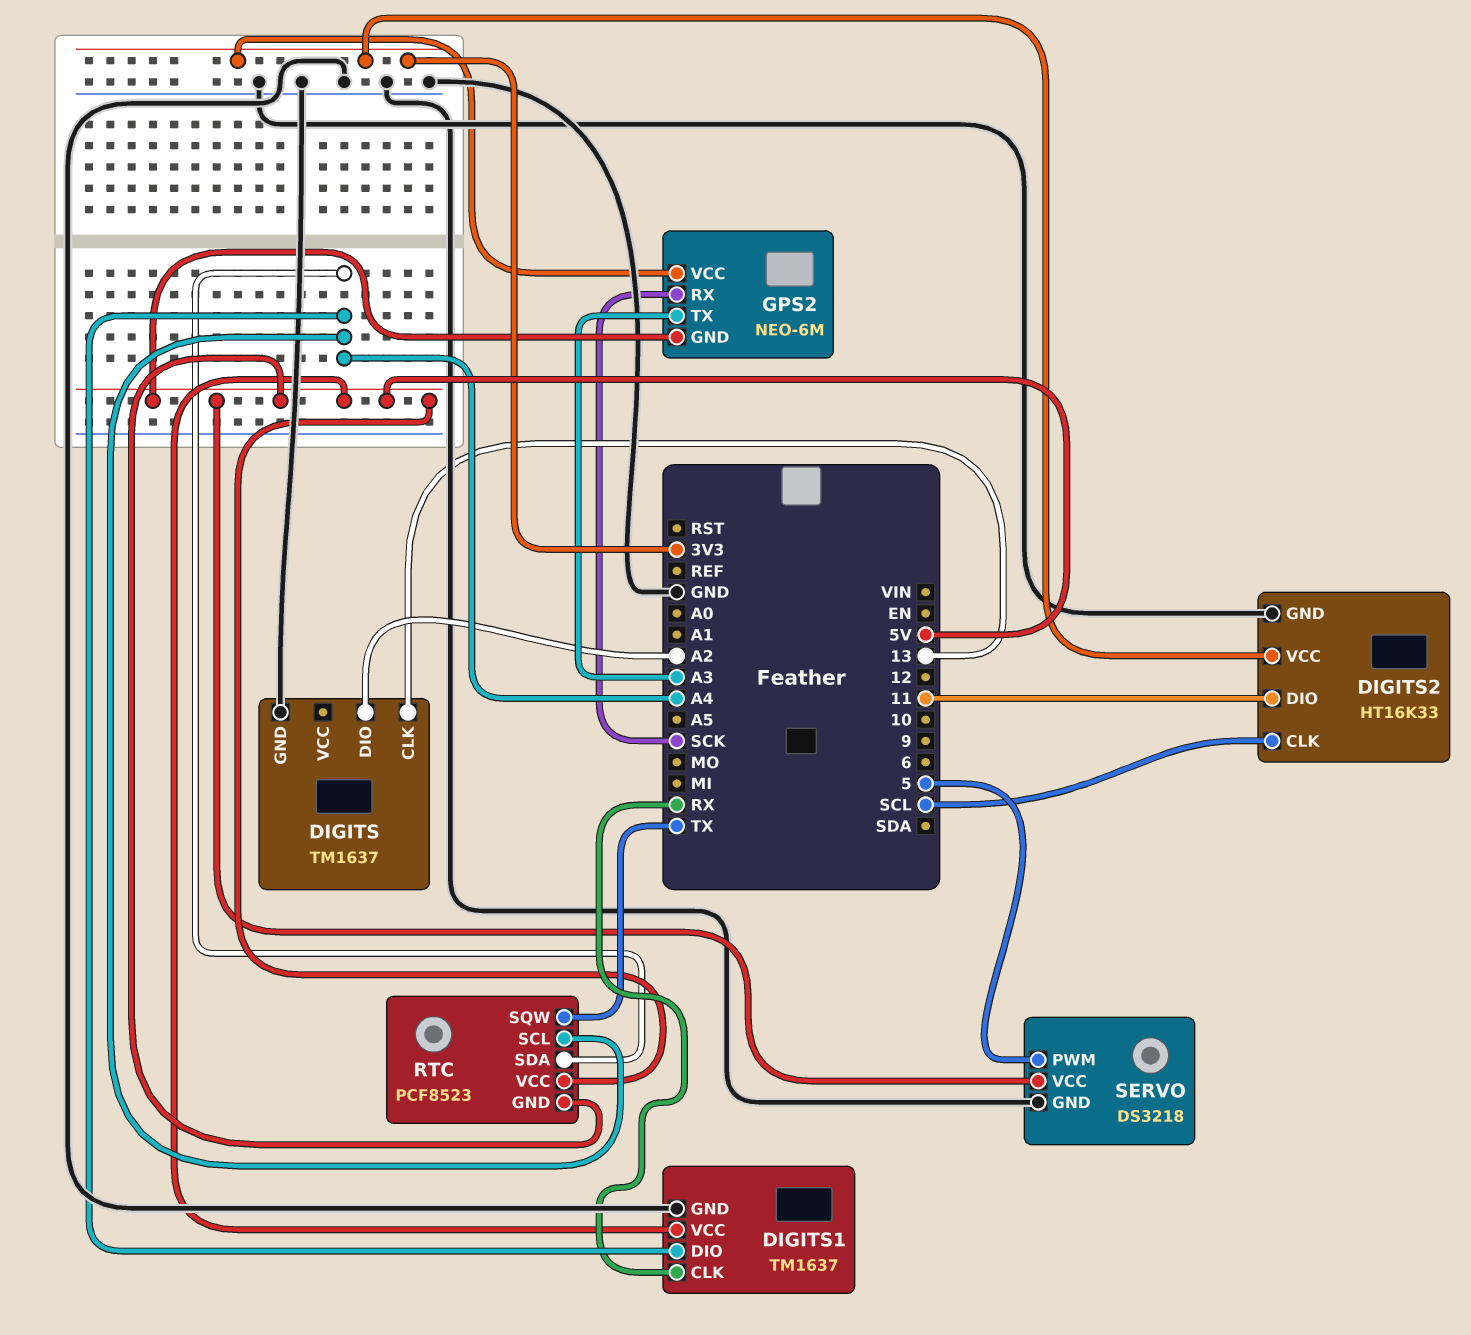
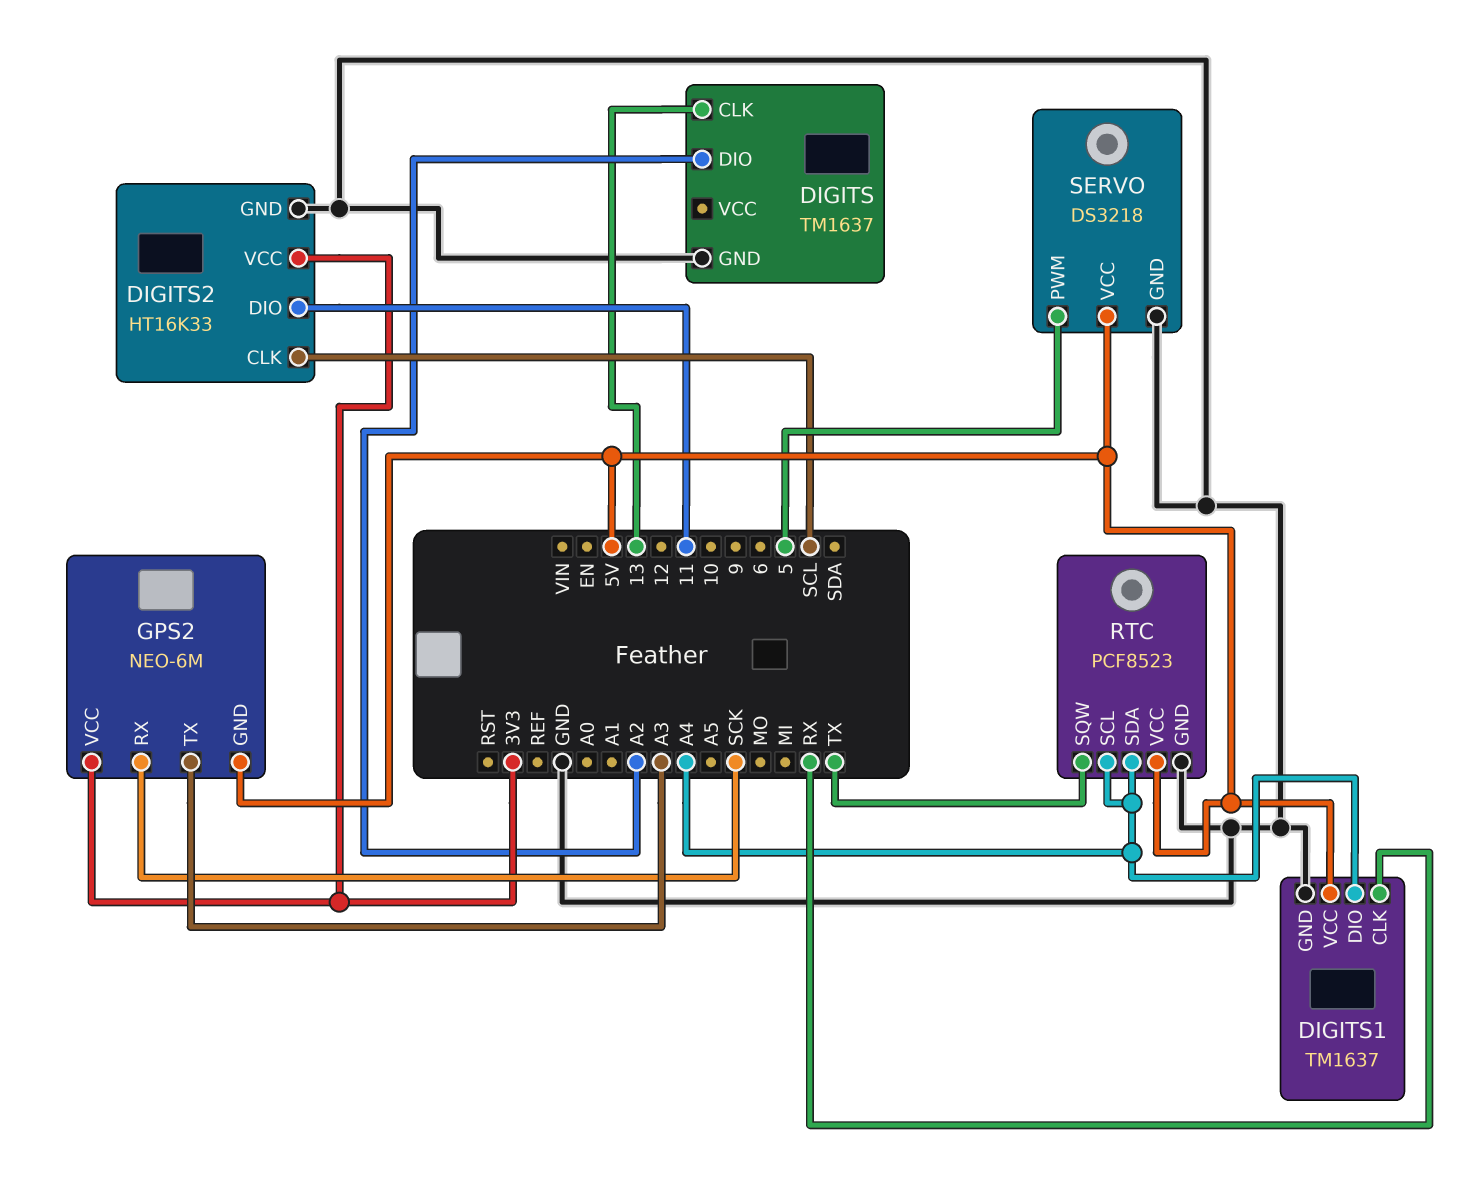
RTC pin GND: 5V -> GND

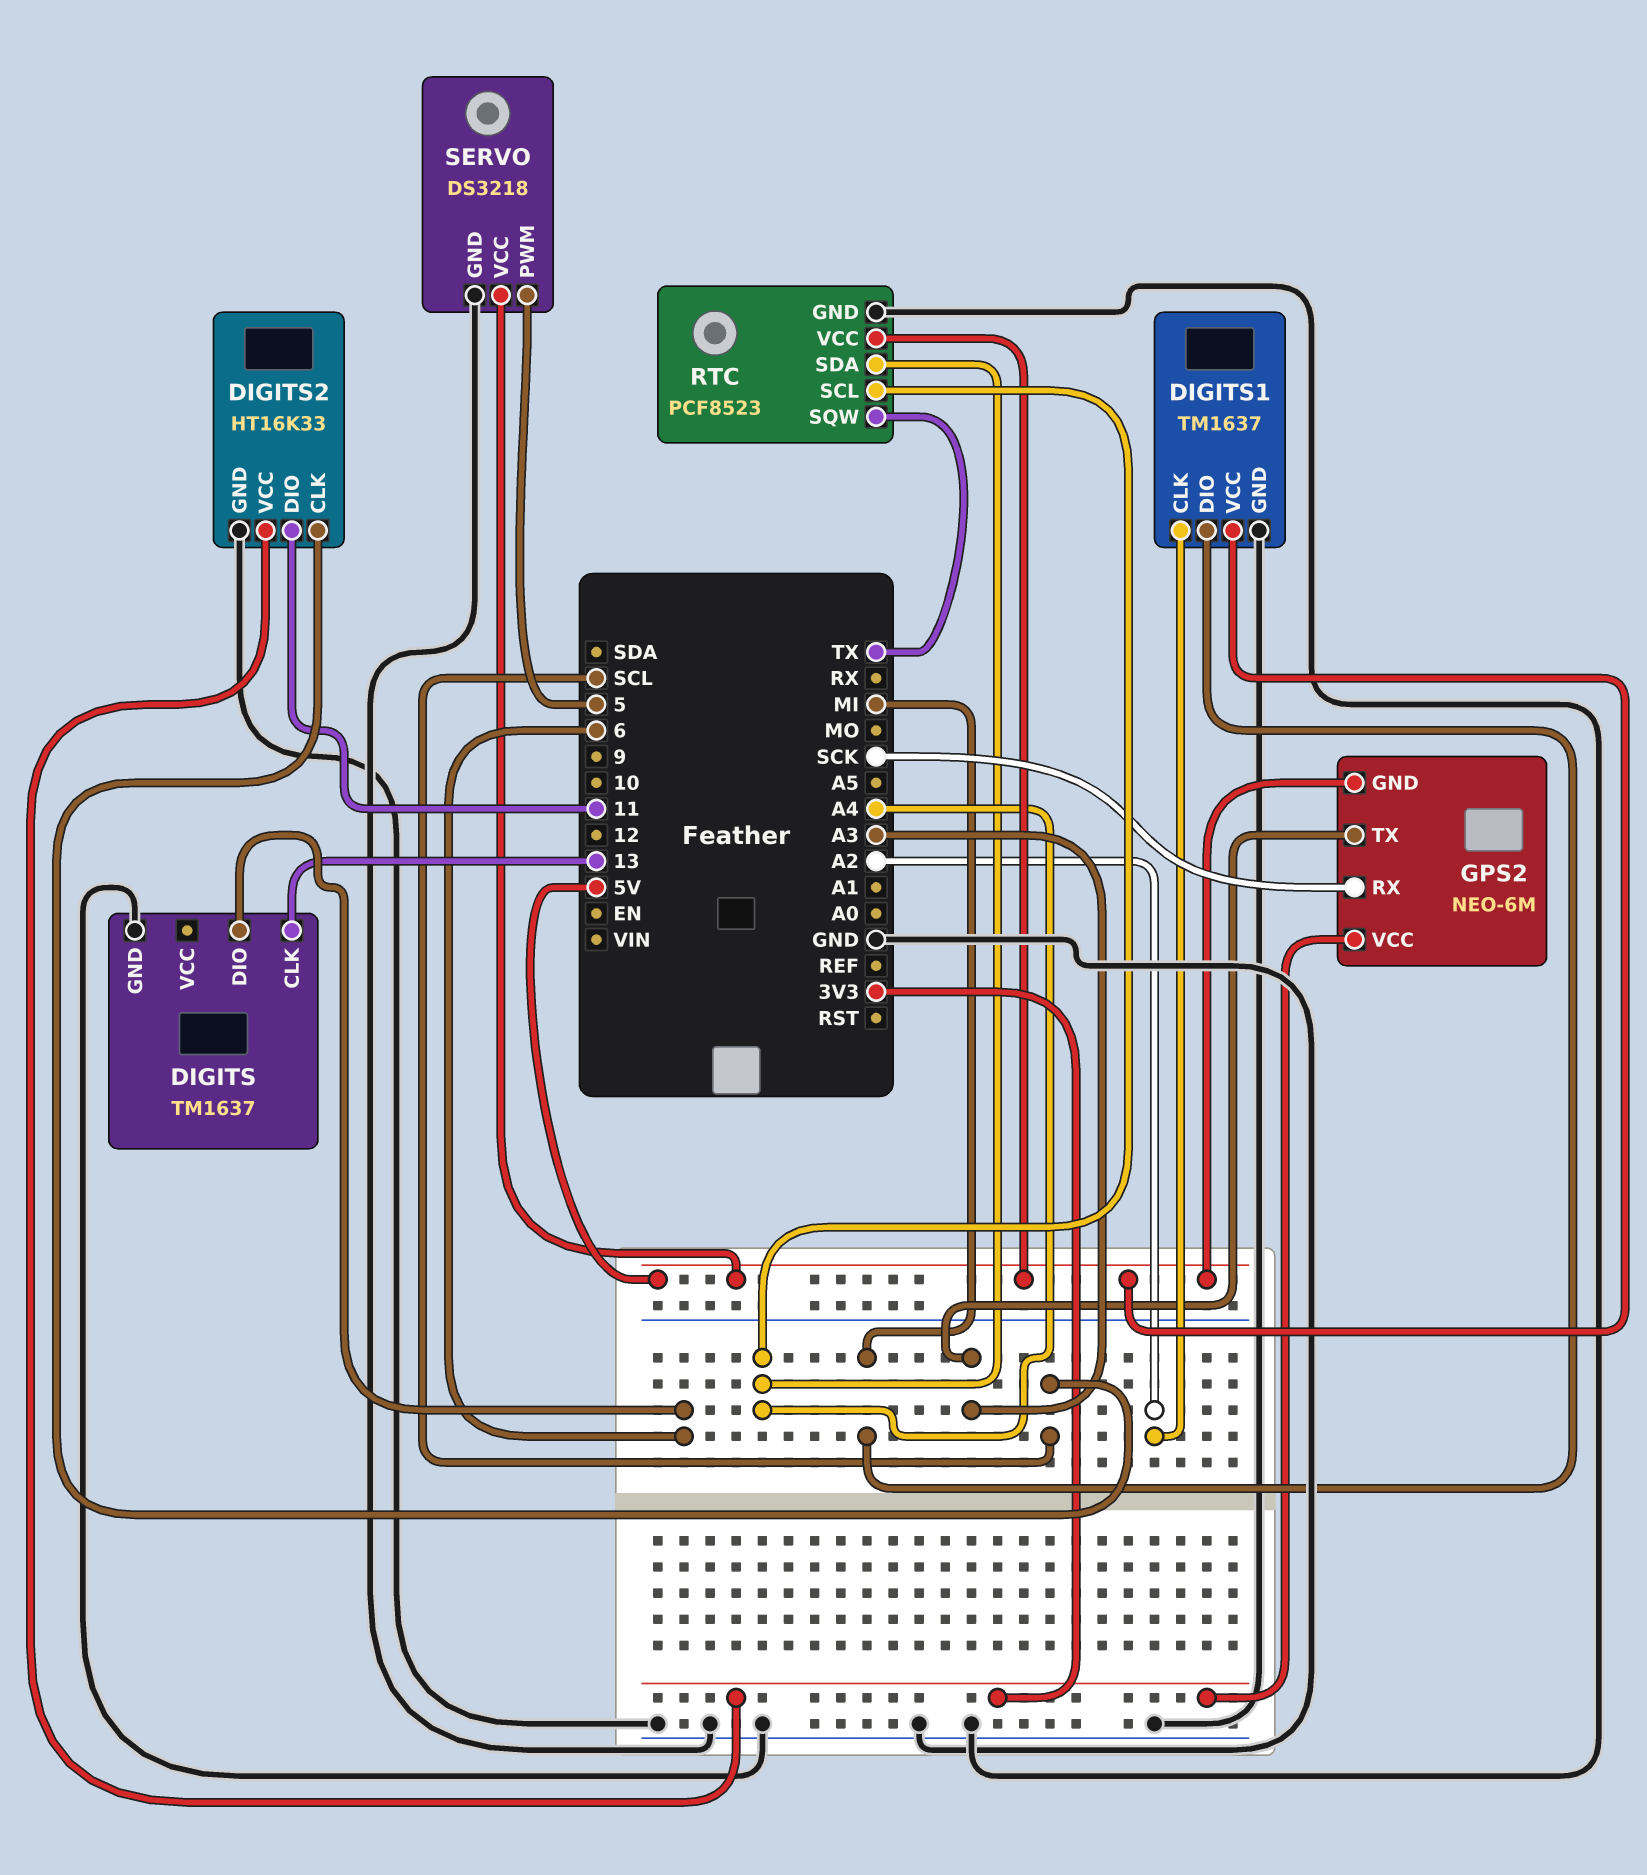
DIGITS pin DIO: A2 -> 6
DIGITS1 pin CLK: RX -> A2
DIGITS1 pin DIO: A4 -> MI

